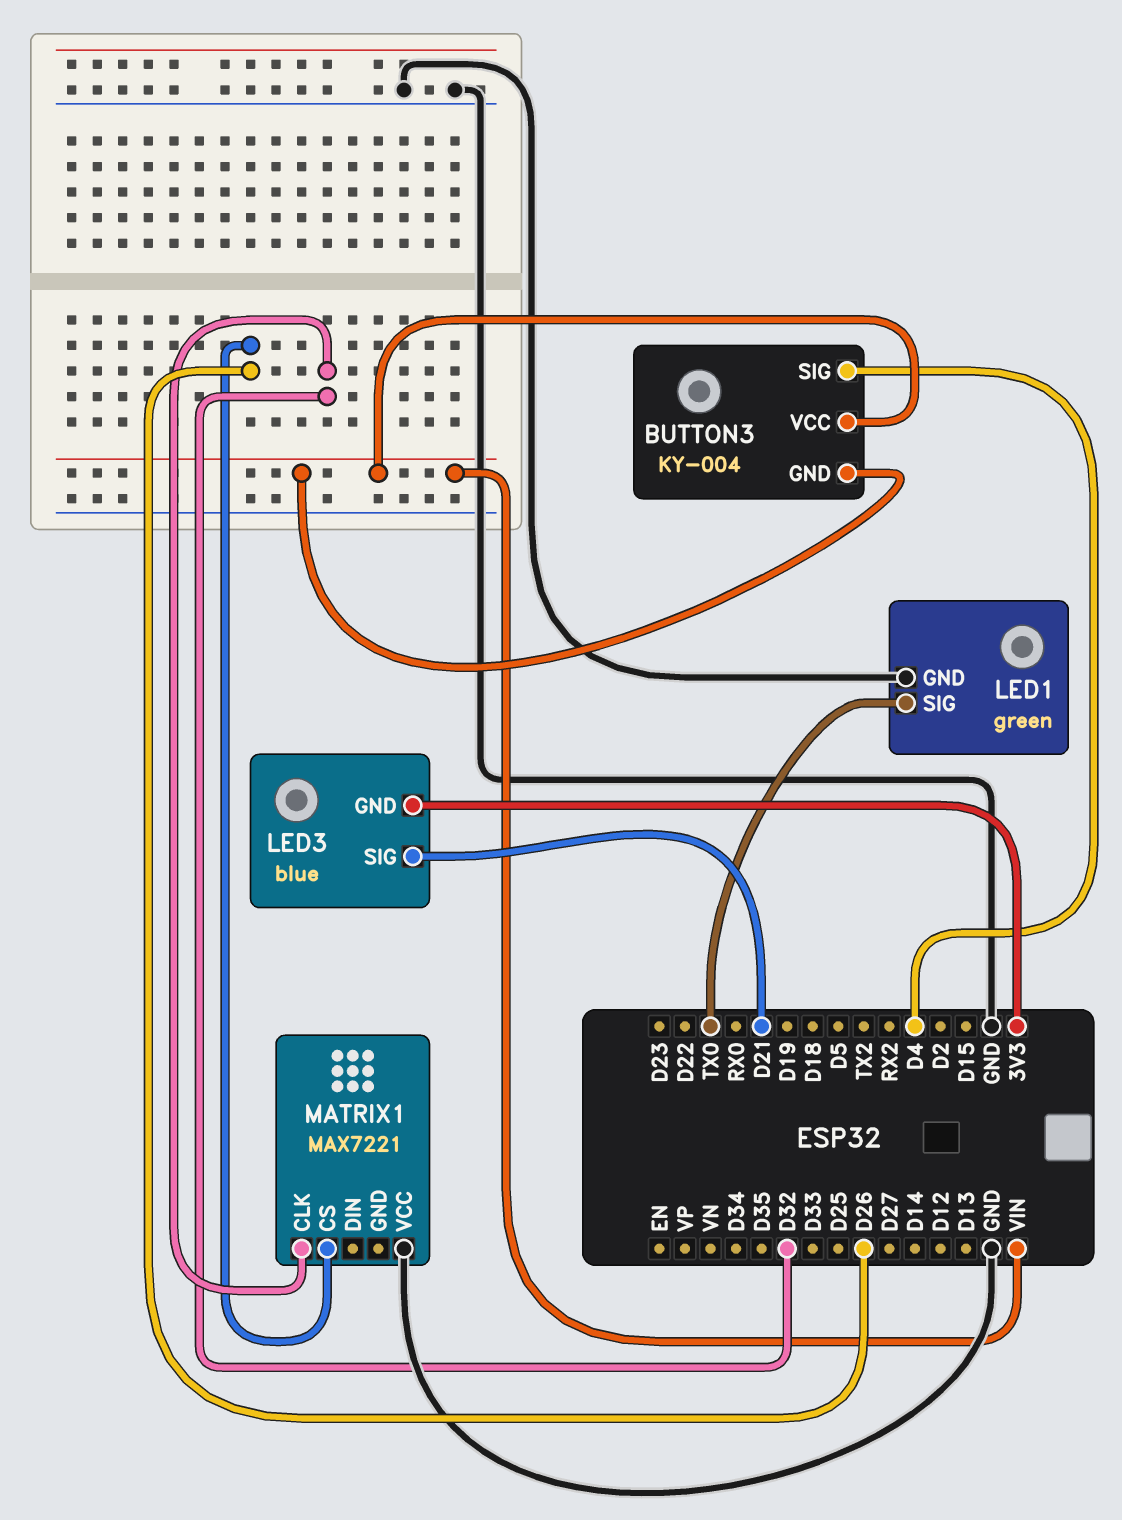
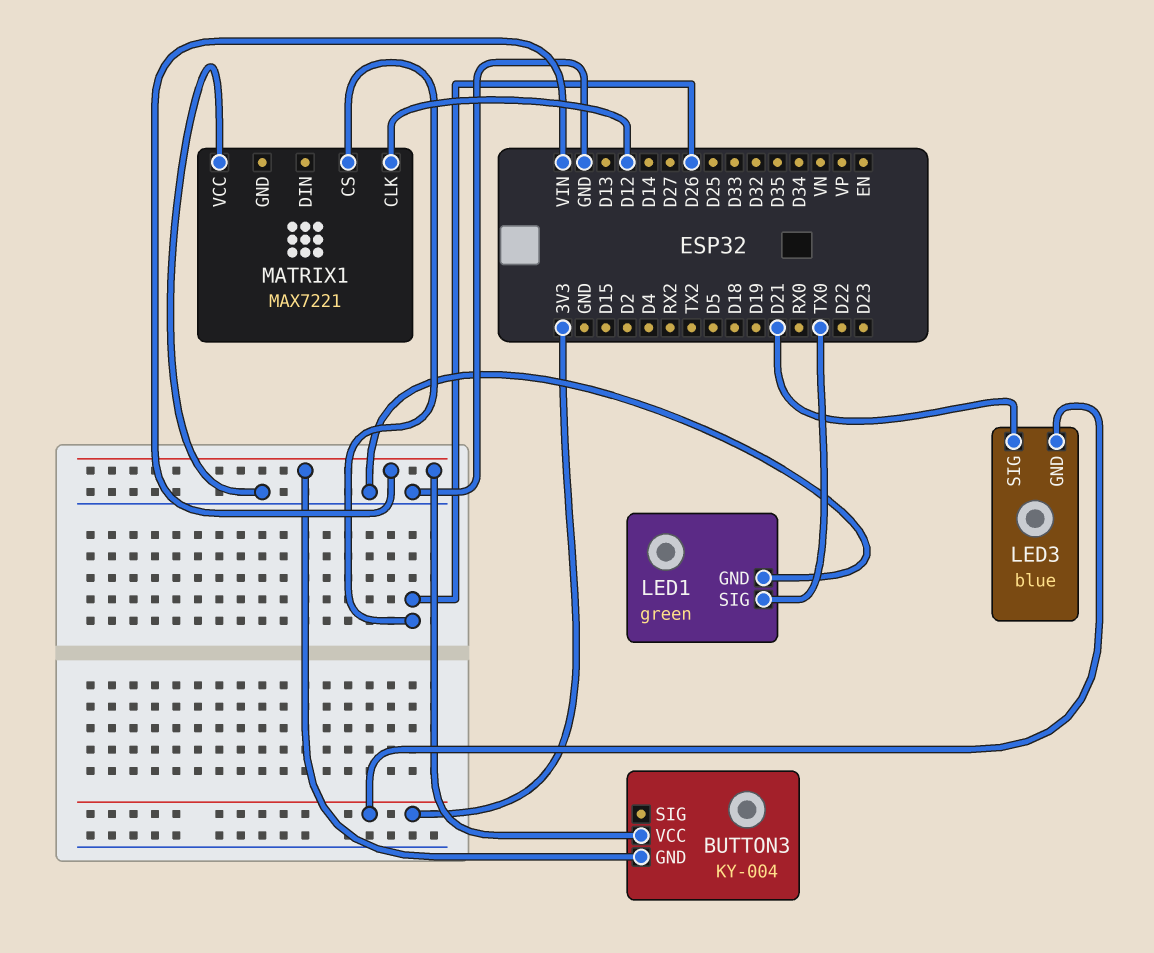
BUTTON3 pin SIG: D4 -> none
MATRIX1 pin CLK: D32 -> D12

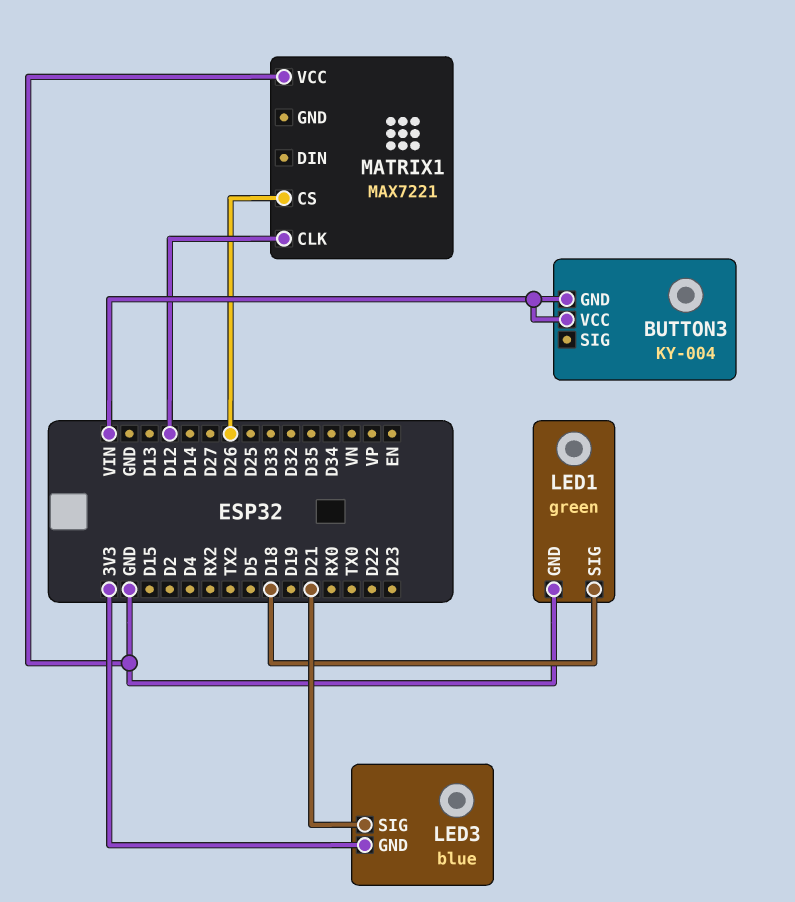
LED1 pin SIG: TX0 -> D18

